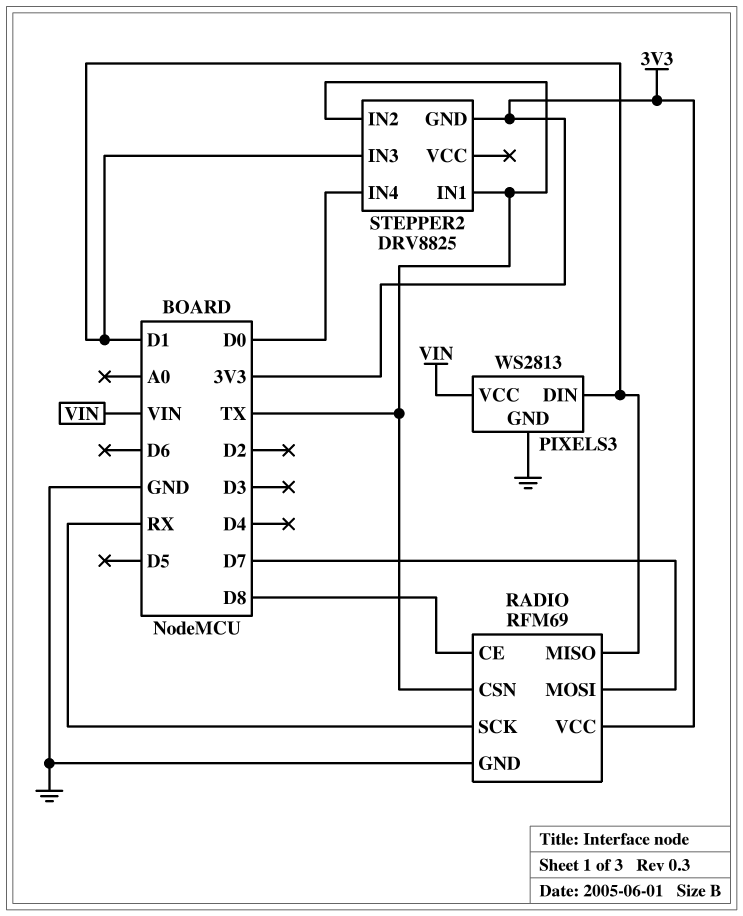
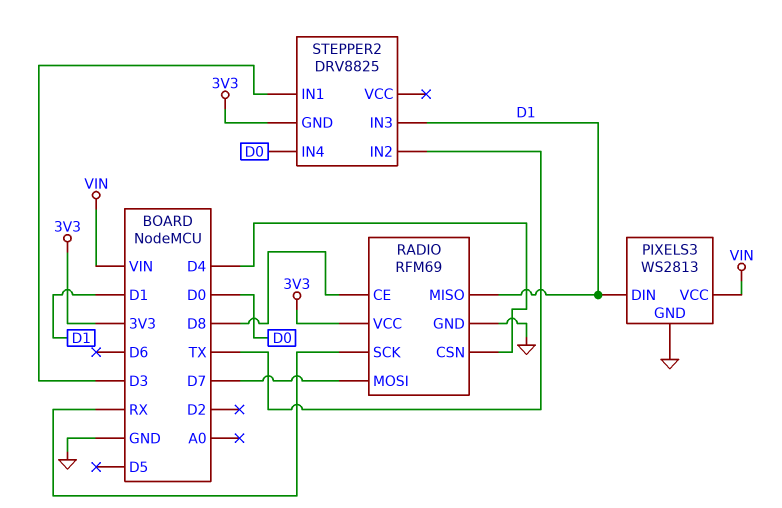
RADIO pin CSN: TX -> D4
STEPPER2 pin IN1: TX -> D3

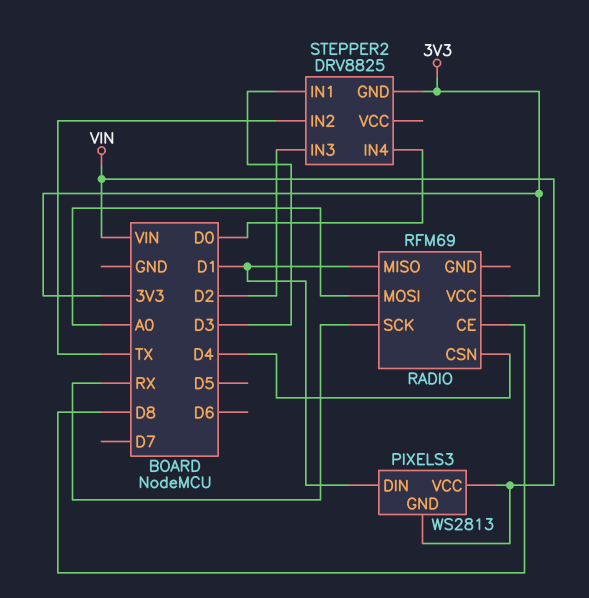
PIXELS3 pin GND: GND -> VIN
RADIO pin GND: GND -> none
RADIO pin MOSI: D7 -> A0
STEPPER2 pin IN3: D1 -> D2

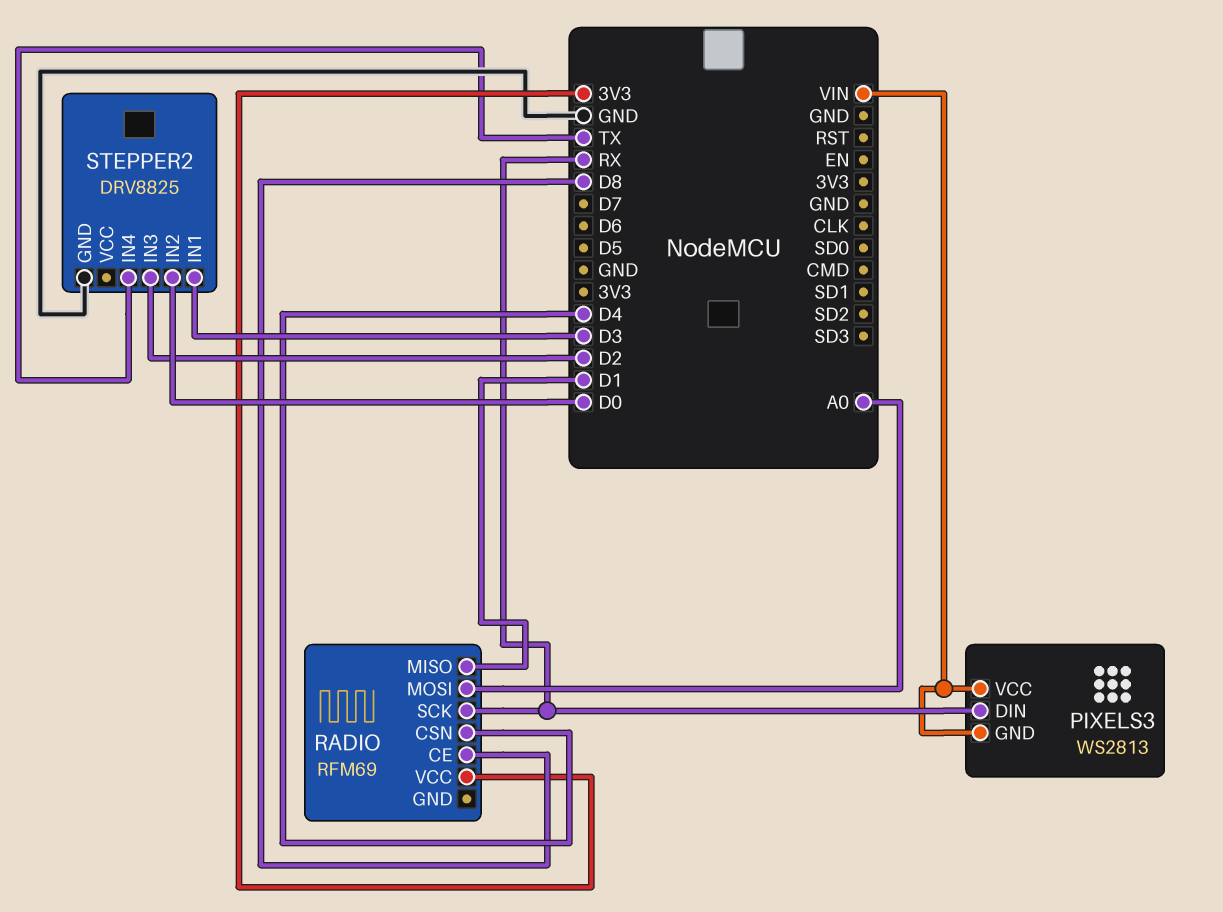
PIXELS3 pin DIN: D1 -> RX
STEPPER2 pin GND: 3V3 -> GND
STEPPER2 pin IN2: TX -> D0
STEPPER2 pin IN4: D0 -> TX

